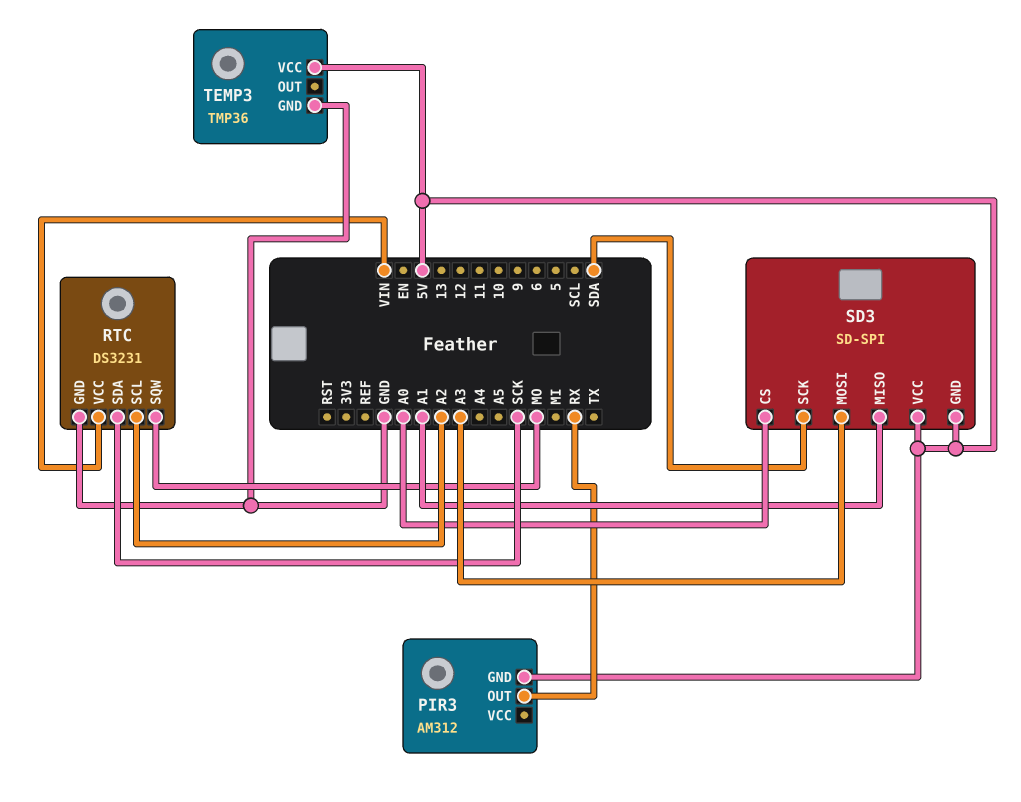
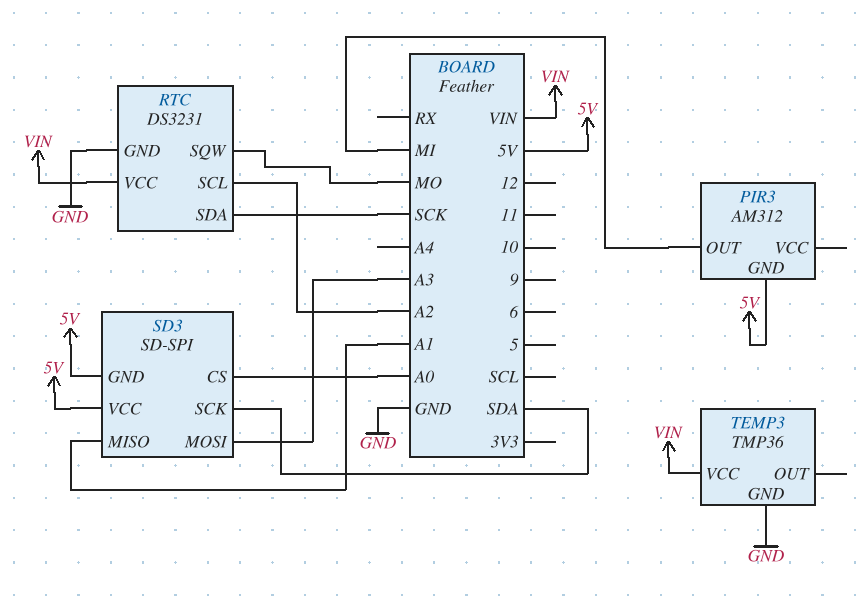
PIR3 pin OUT: RX -> MI
TEMP3 pin VCC: 5V -> VIN

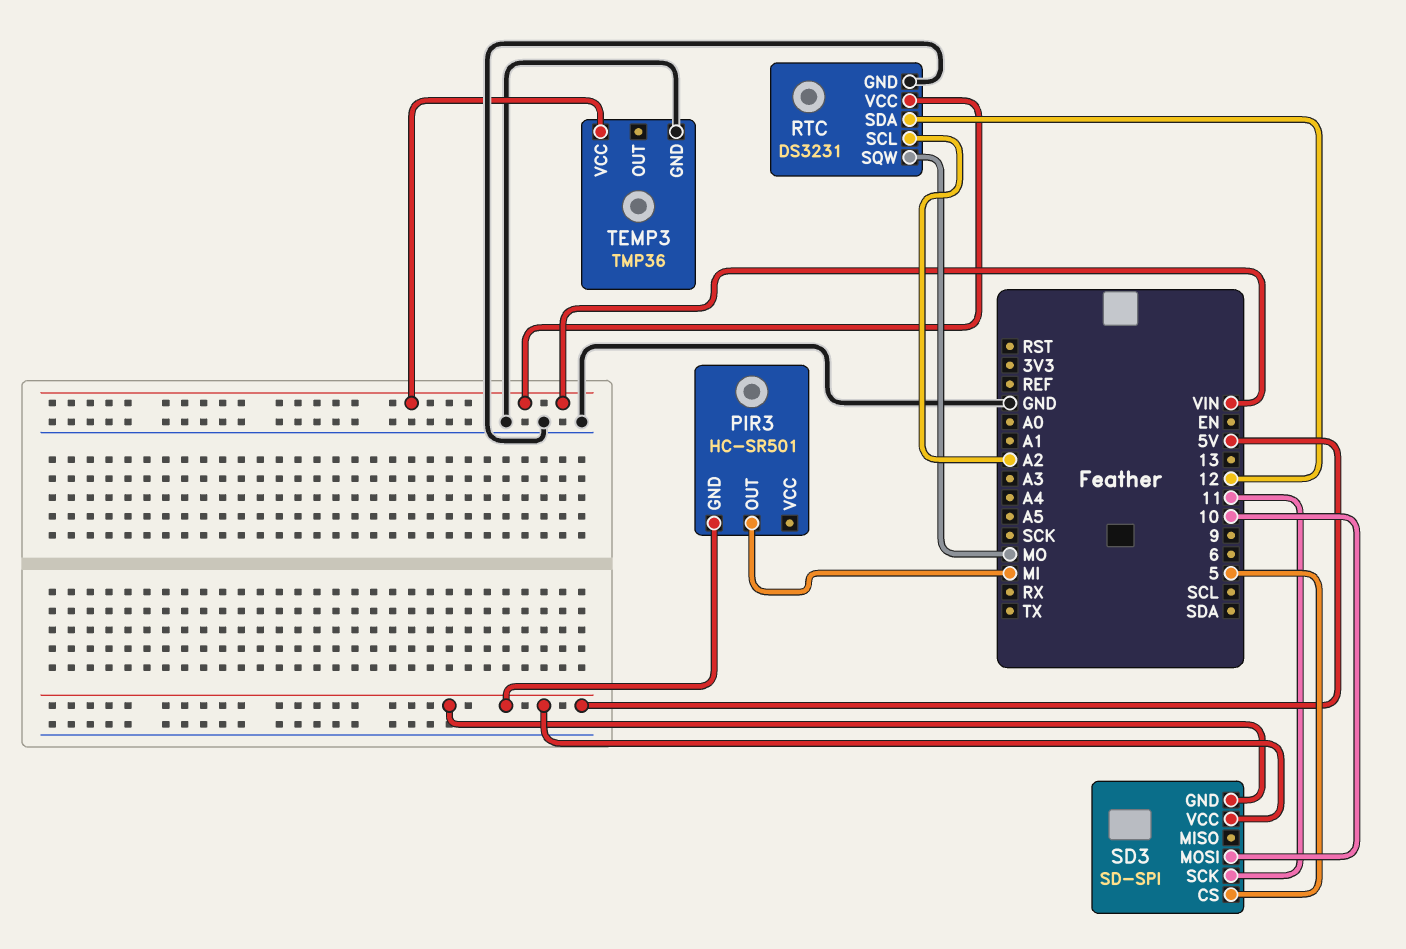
PIR3: AM312 -> HC-SR501
RTC pin SDA: SCK -> 12
SD3 pin CS: A0 -> 5
SD3 pin MISO: A1 -> none
SD3 pin MOSI: A3 -> 10
SD3 pin SCK: SDA -> 11

